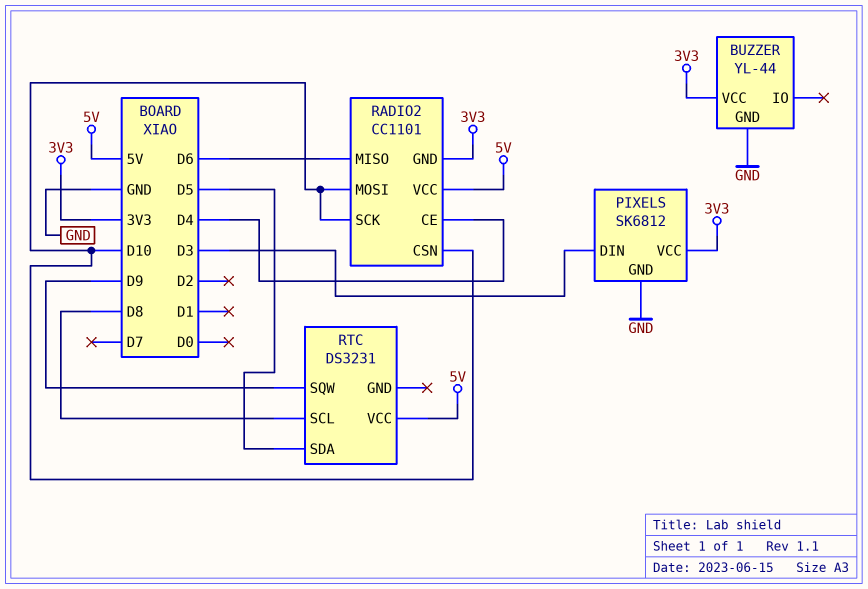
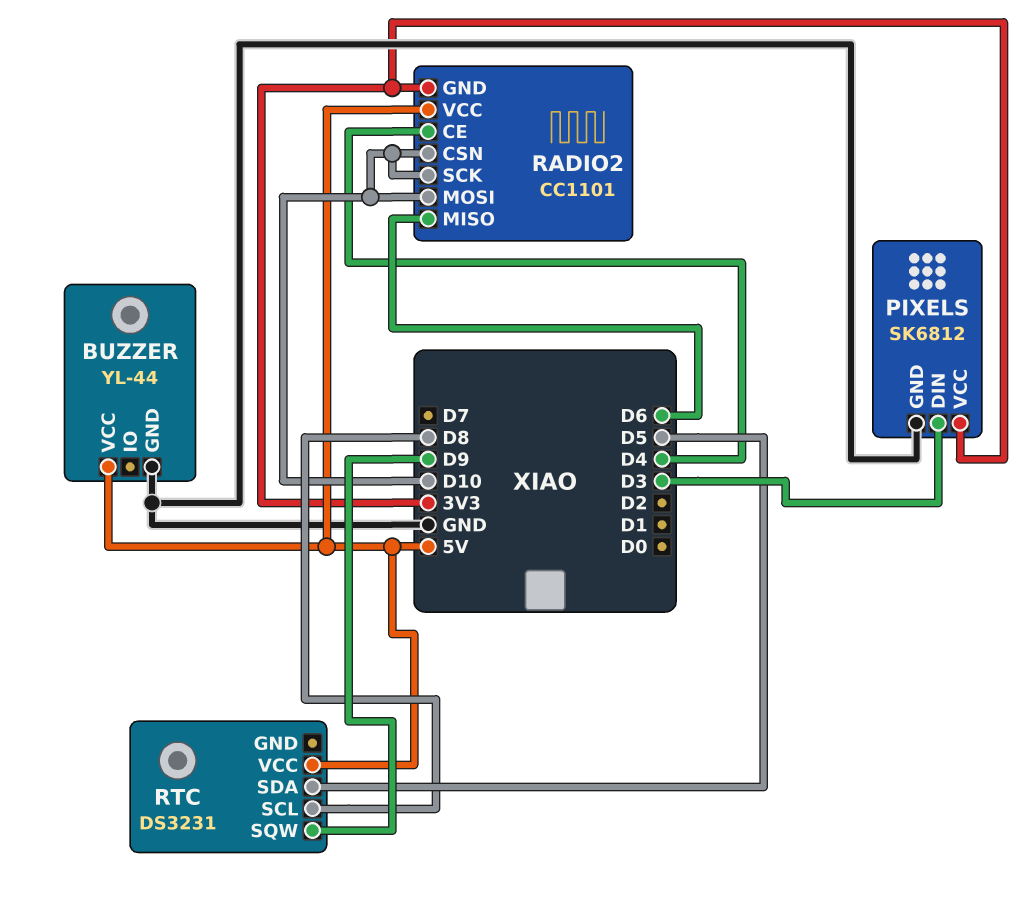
BUZZER pin VCC: 3V3 -> 5V

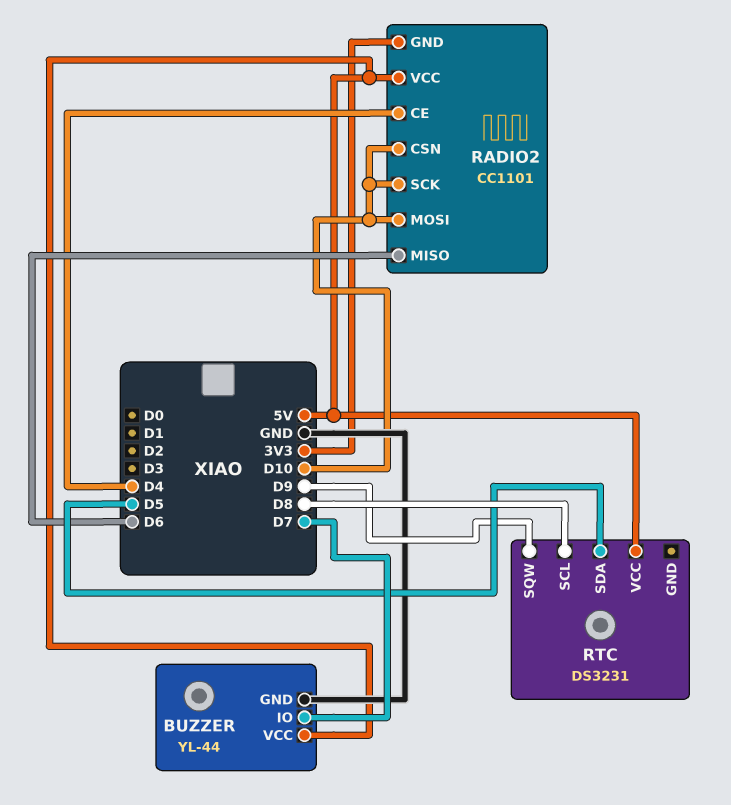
BUZZER pin IO: none -> D7
PIXELS: SK6812 -> none
PIXELS pin DIN: D3 -> none
PIXELS pin GND: GND -> none
PIXELS pin VCC: 3V3 -> none

